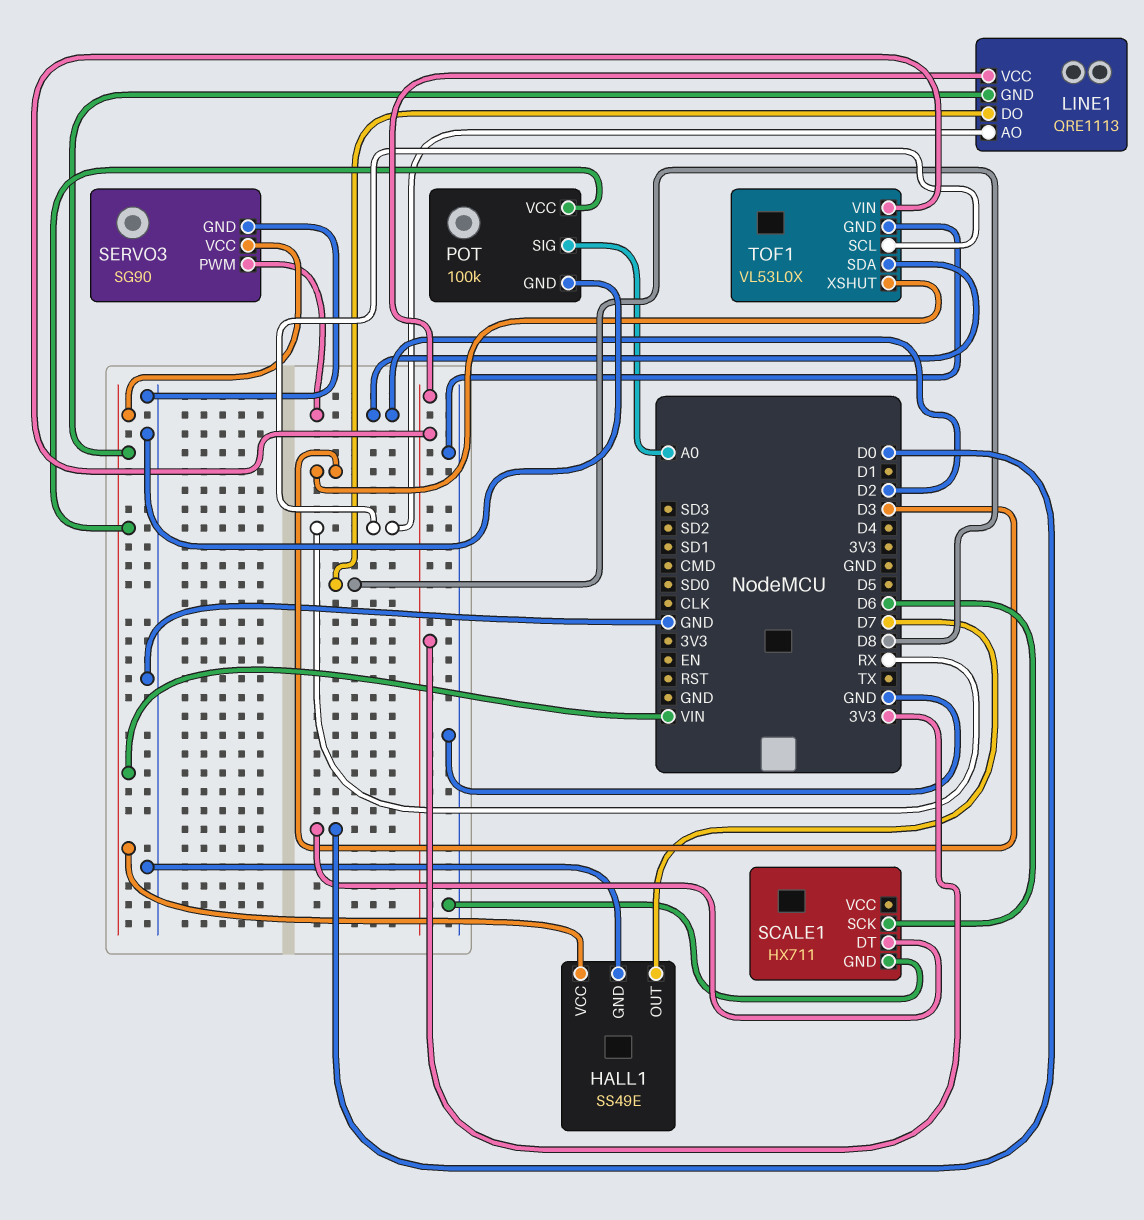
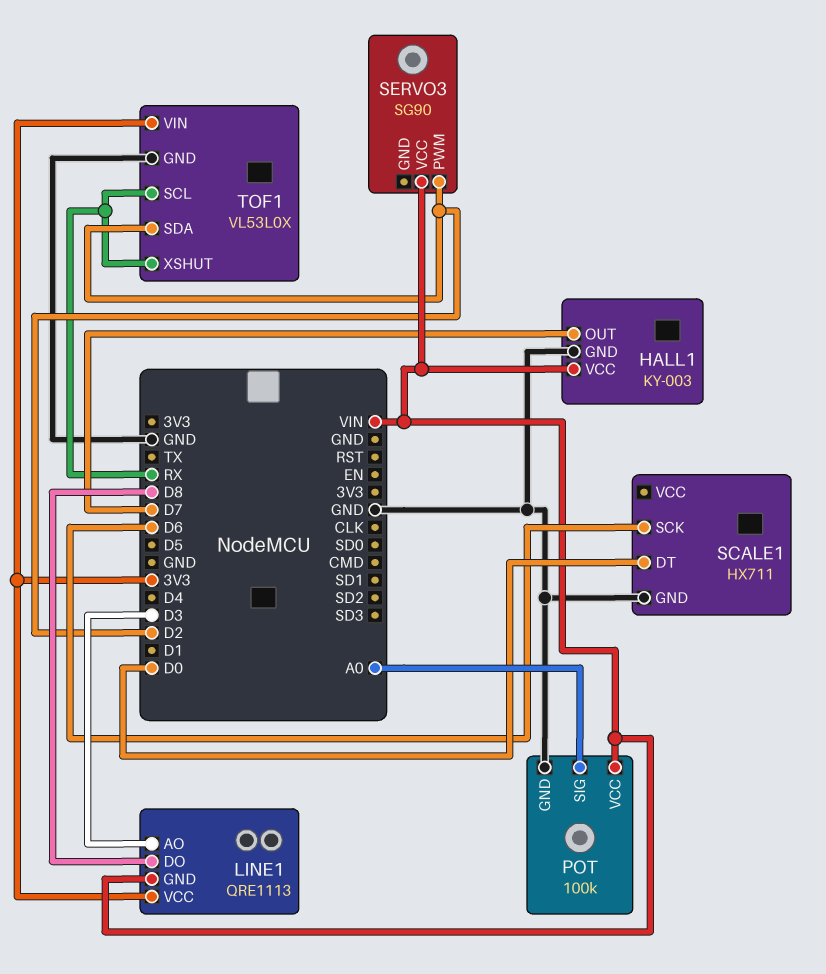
HALL1: SS49E -> KY-003
LINE1 pin AO: RX -> D3
SERVO3 pin GND: GND -> none
TOF1 pin XSHUT: D3 -> RX

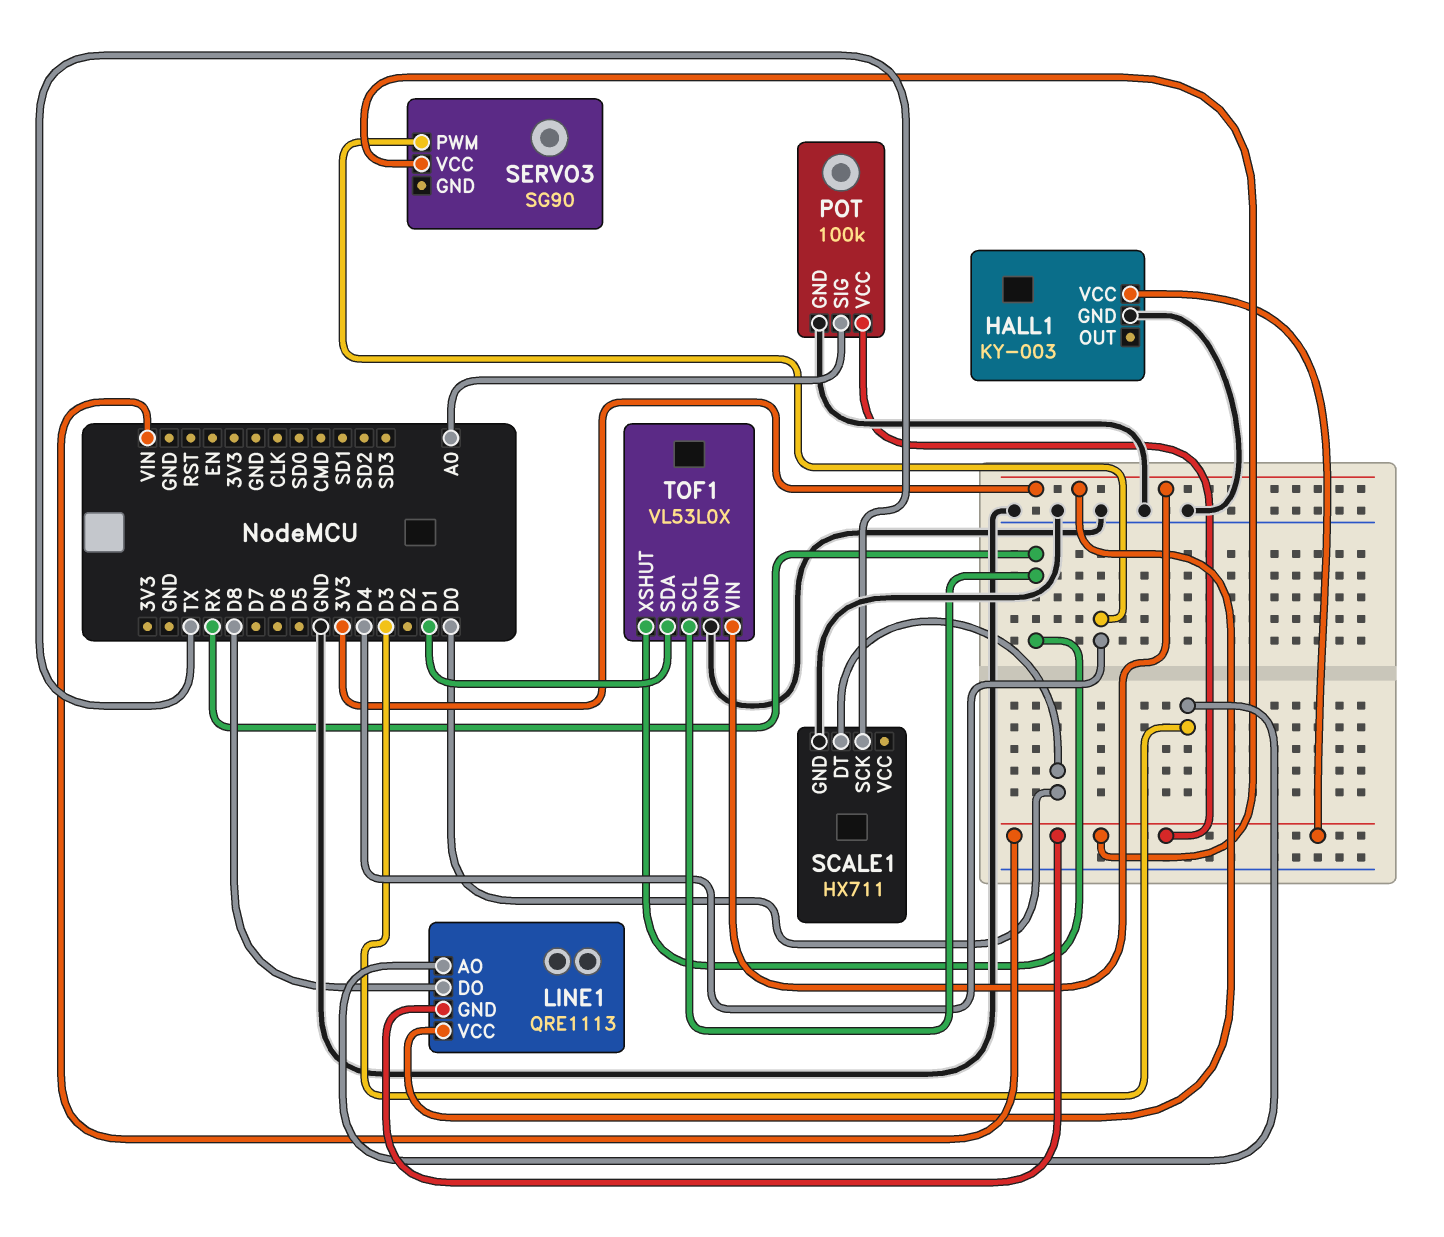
HALL1 pin OUT: D7 -> none
SCALE1 pin SCK: D6 -> TX
SERVO3 pin PWM: D2 -> D4
TOF1 pin SDA: D2 -> D1

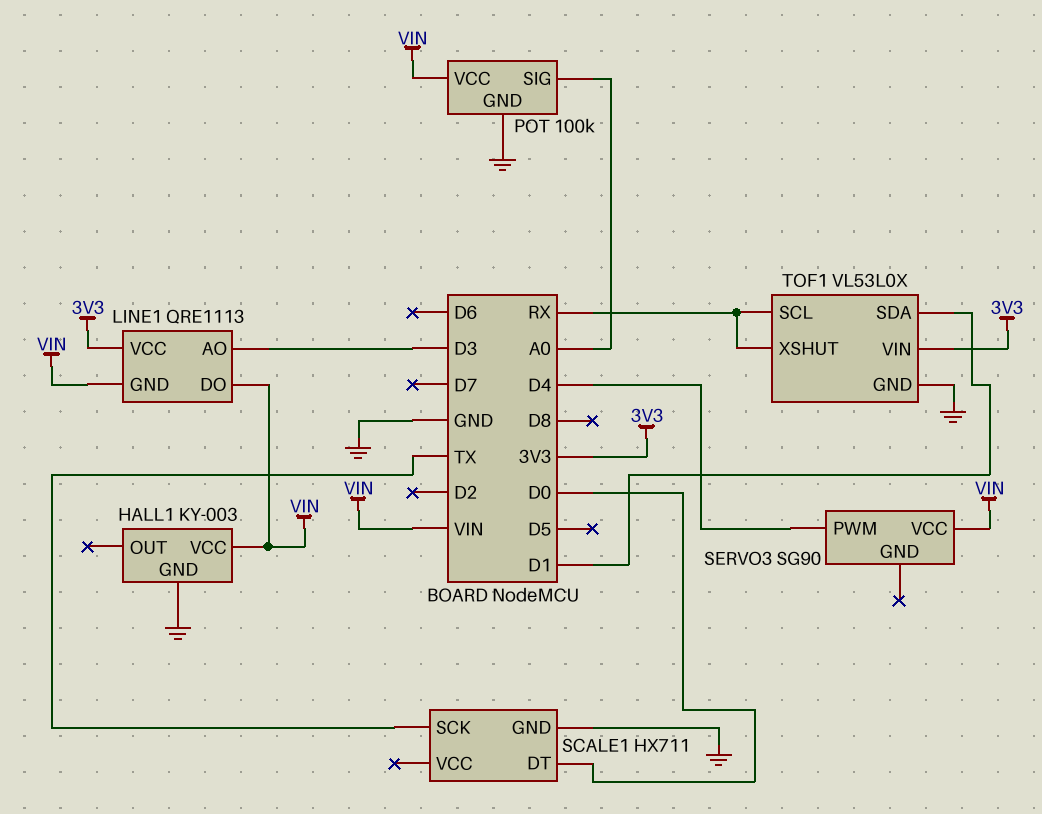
LINE1 pin DO: D8 -> VIN

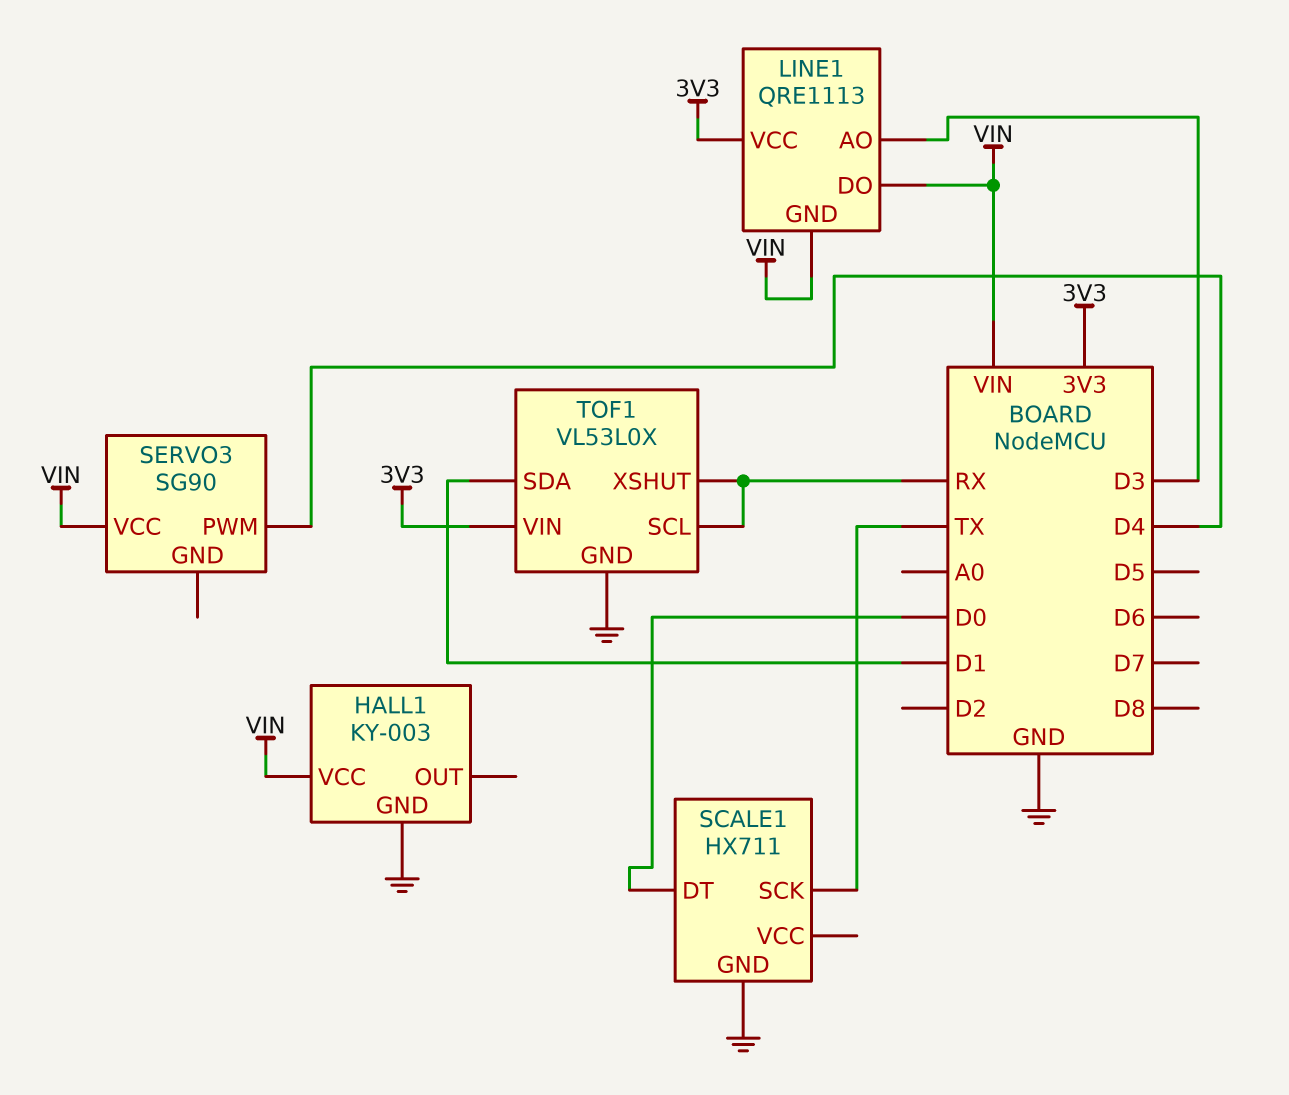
POT: 100k -> none
POT pin GND: GND -> none
POT pin SIG: A0 -> none
POT pin VCC: VIN -> none

